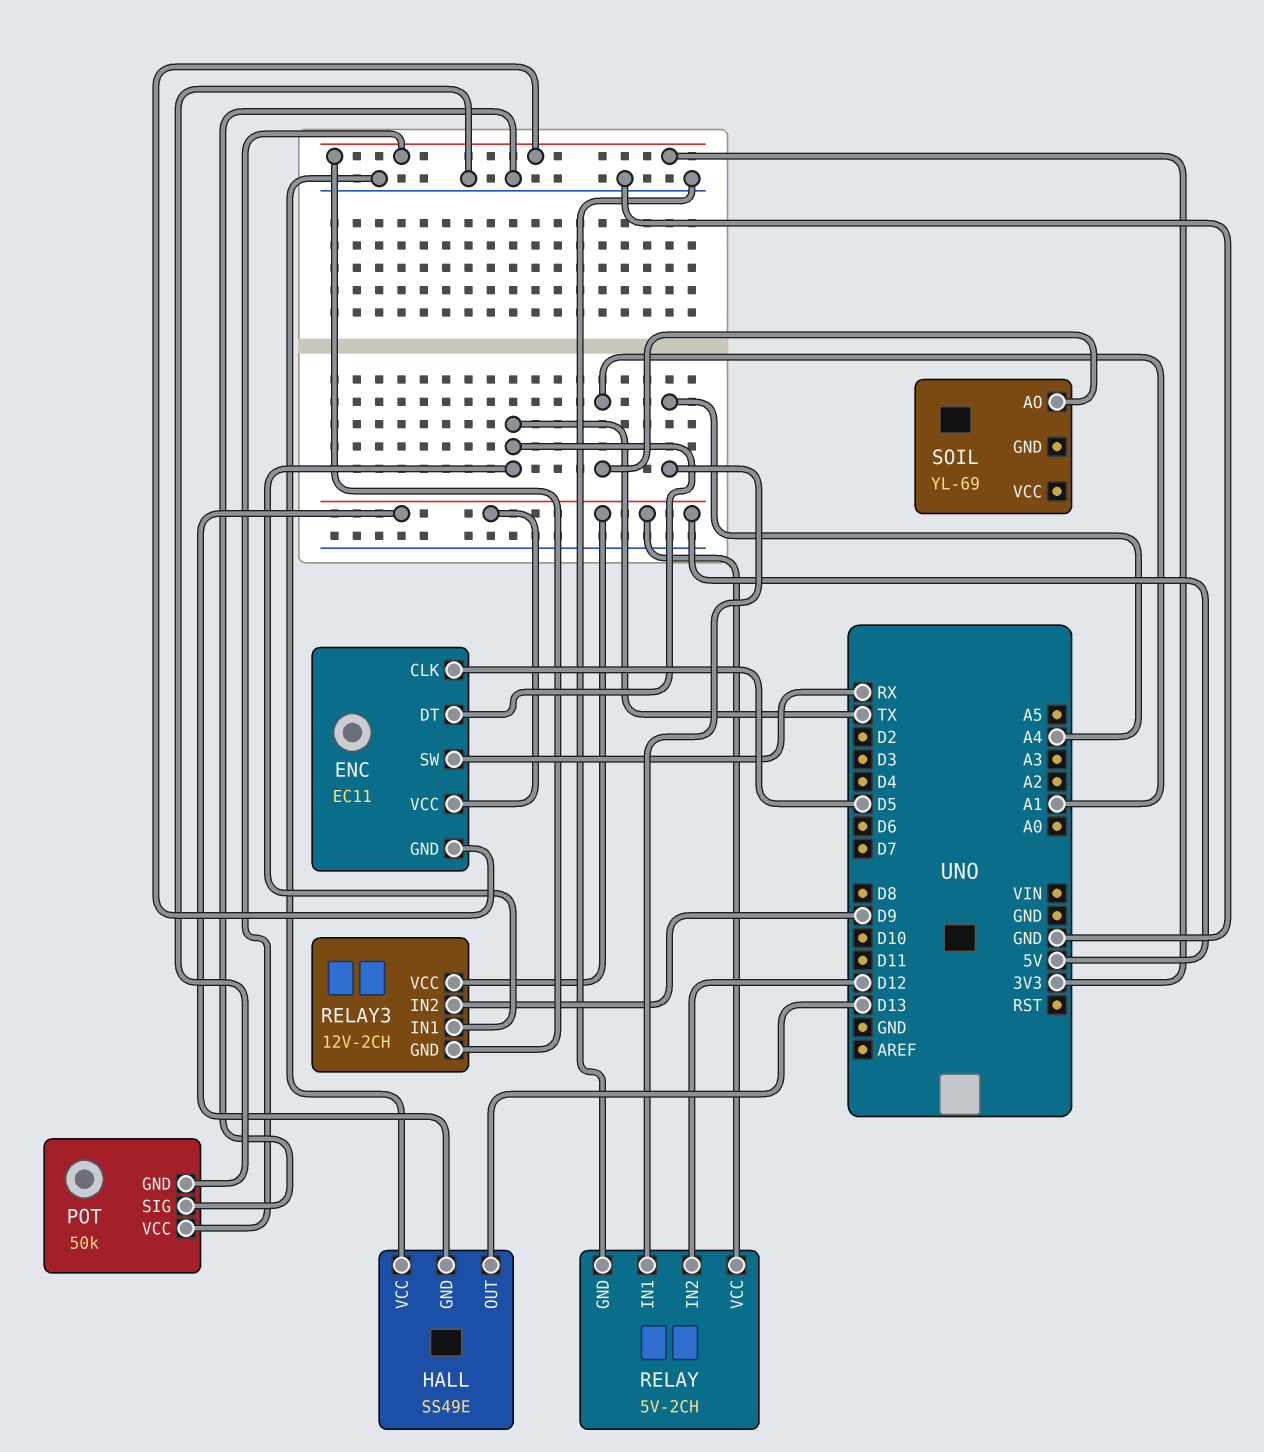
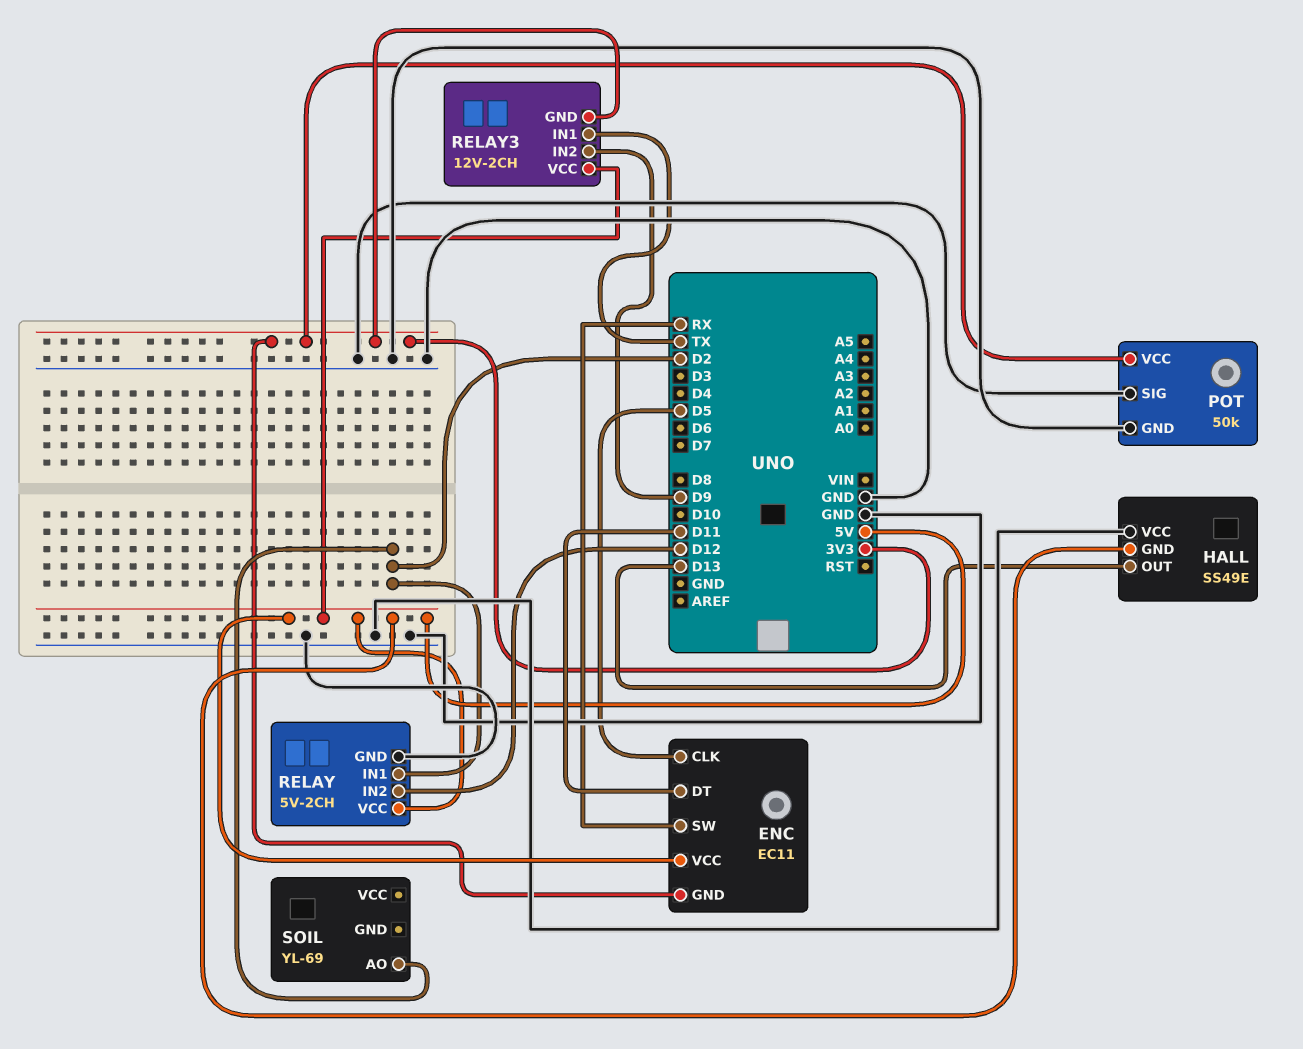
ENC pin DT: TX -> D11
RELAY pin IN1: A4 -> D2
SOIL pin AO: A1 -> D2

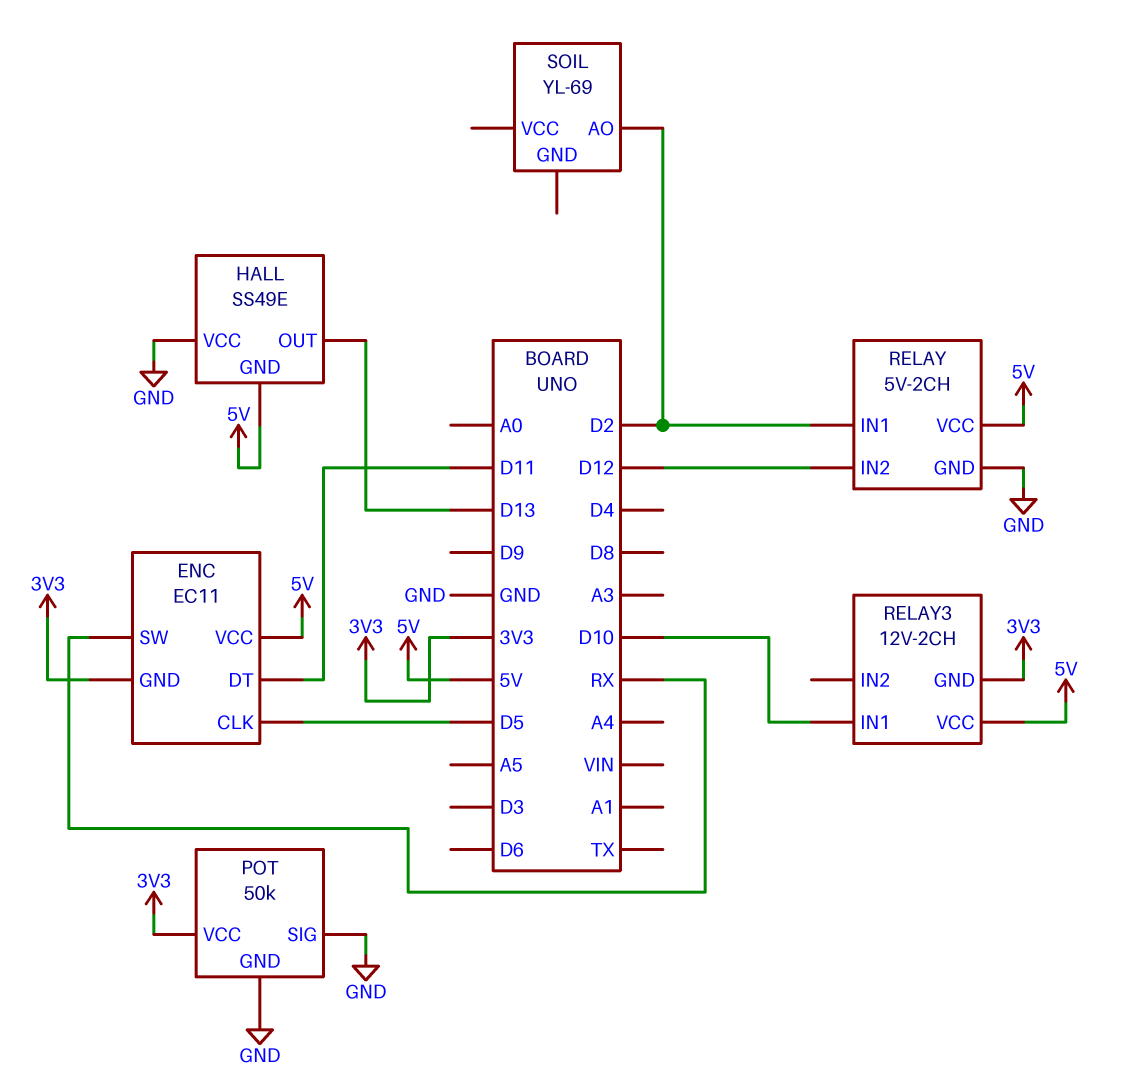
RELAY3 pin IN1: TX -> D10
RELAY3 pin IN2: D9 -> none

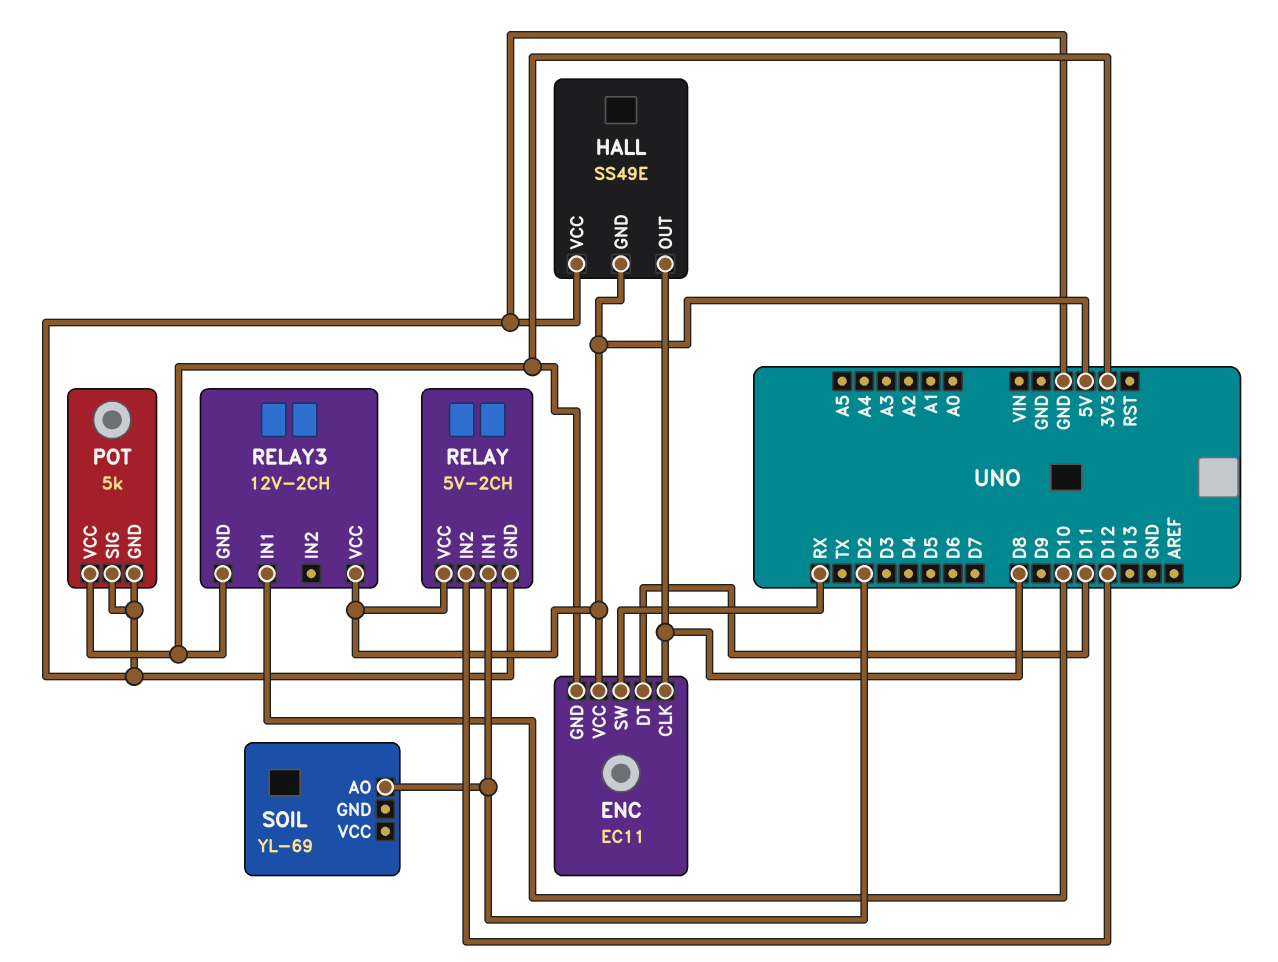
ENC pin CLK: D5 -> D8
HALL pin OUT: D13 -> D8
POT: 50k -> 5k

